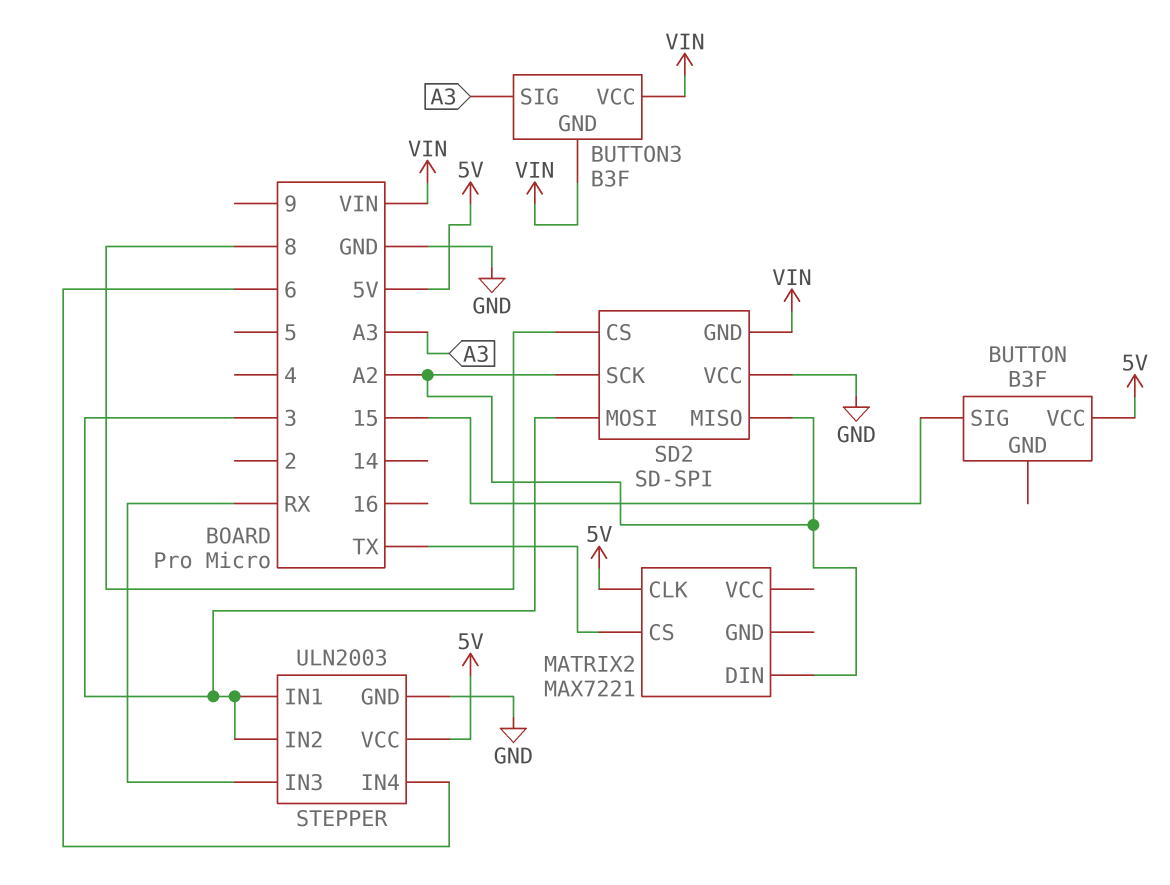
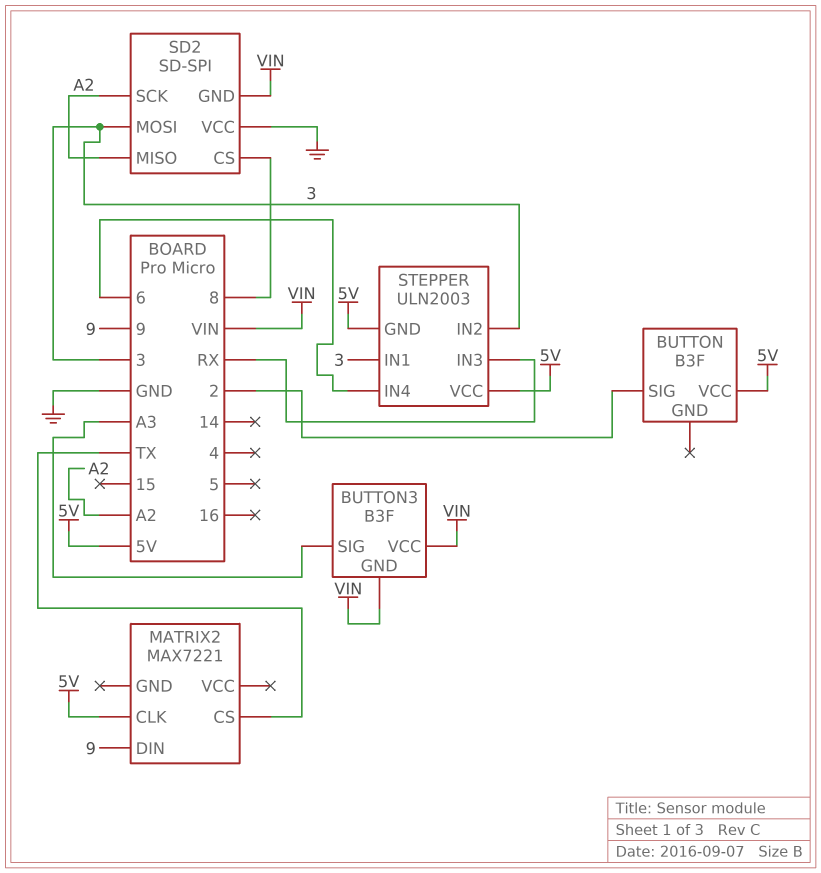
BUTTON pin SIG: 15 -> 2
MATRIX2 pin DIN: A2 -> 9
STEPPER pin GND: GND -> 5V

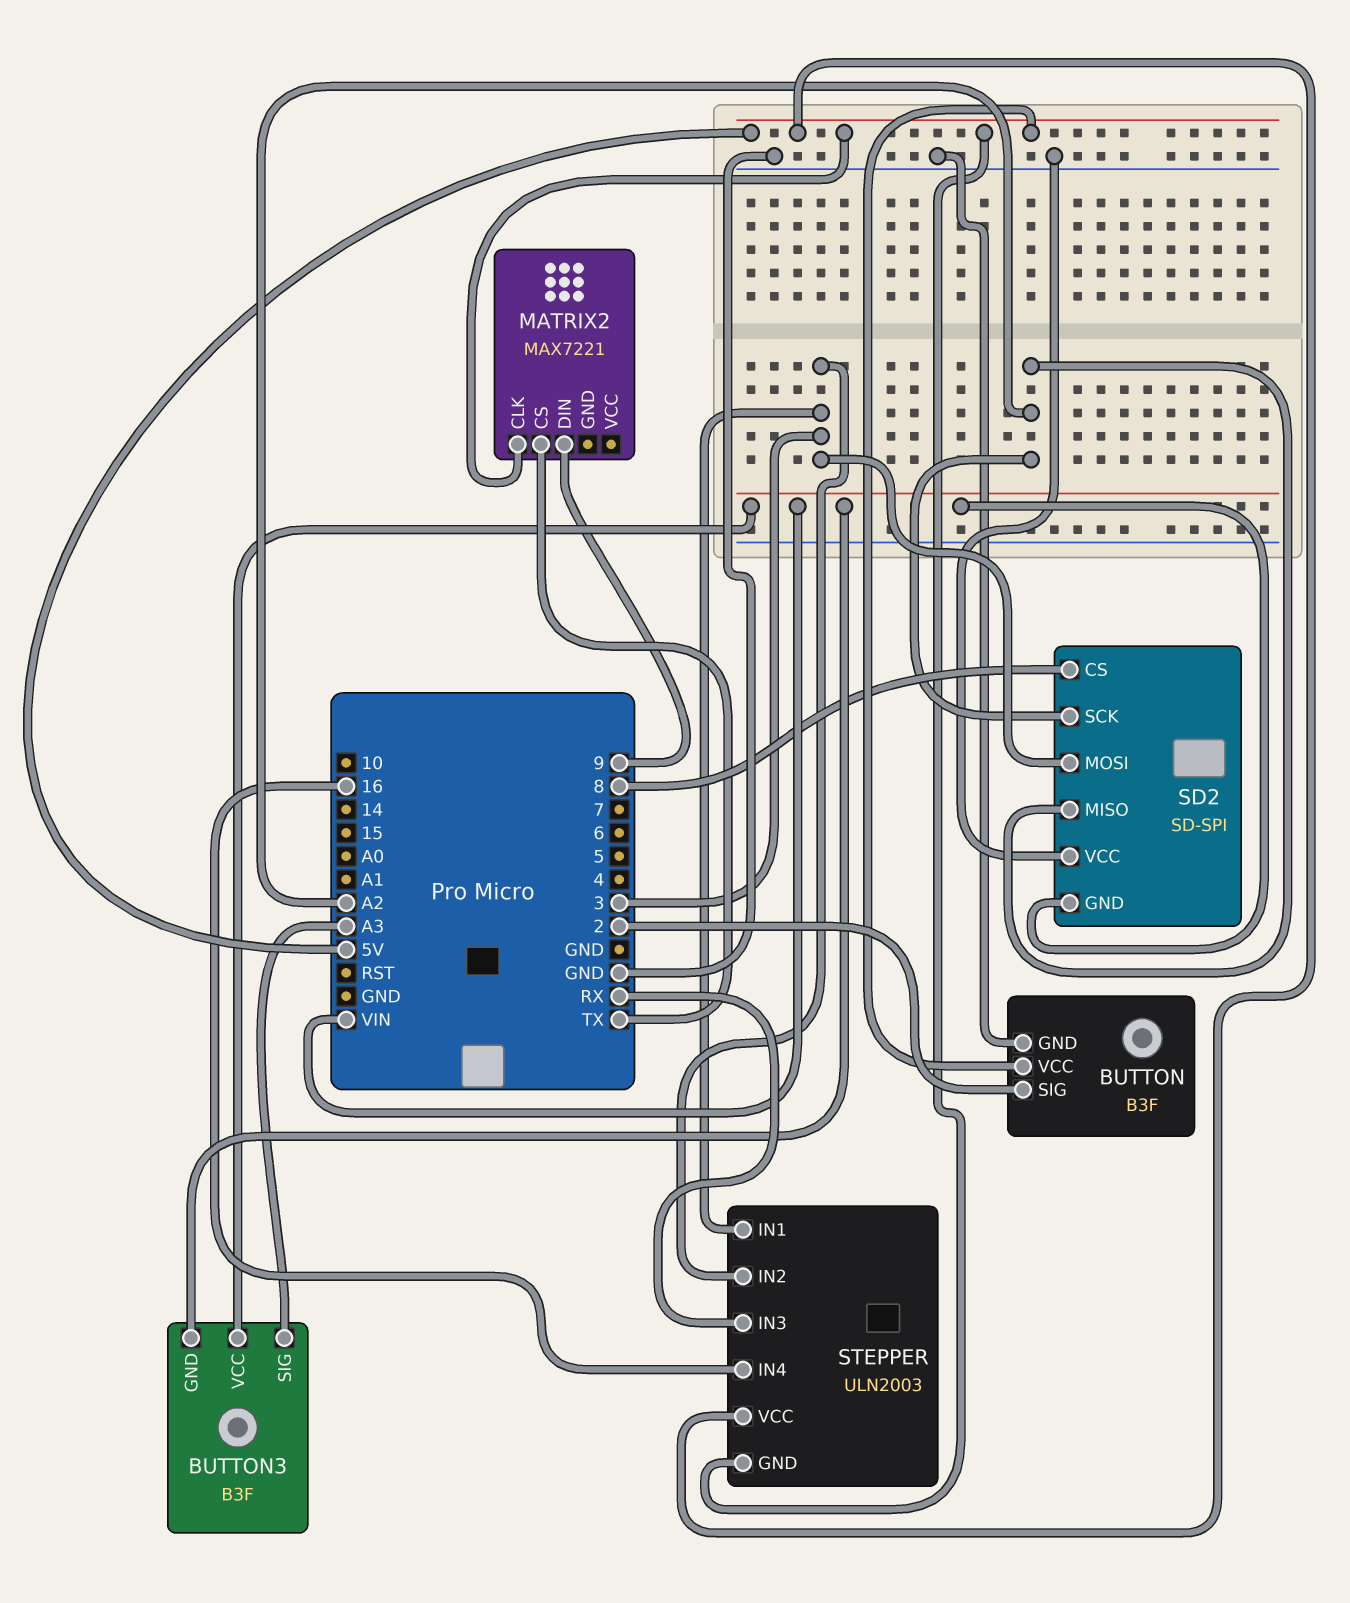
BUTTON pin GND: none -> GND
STEPPER pin IN4: 6 -> 16

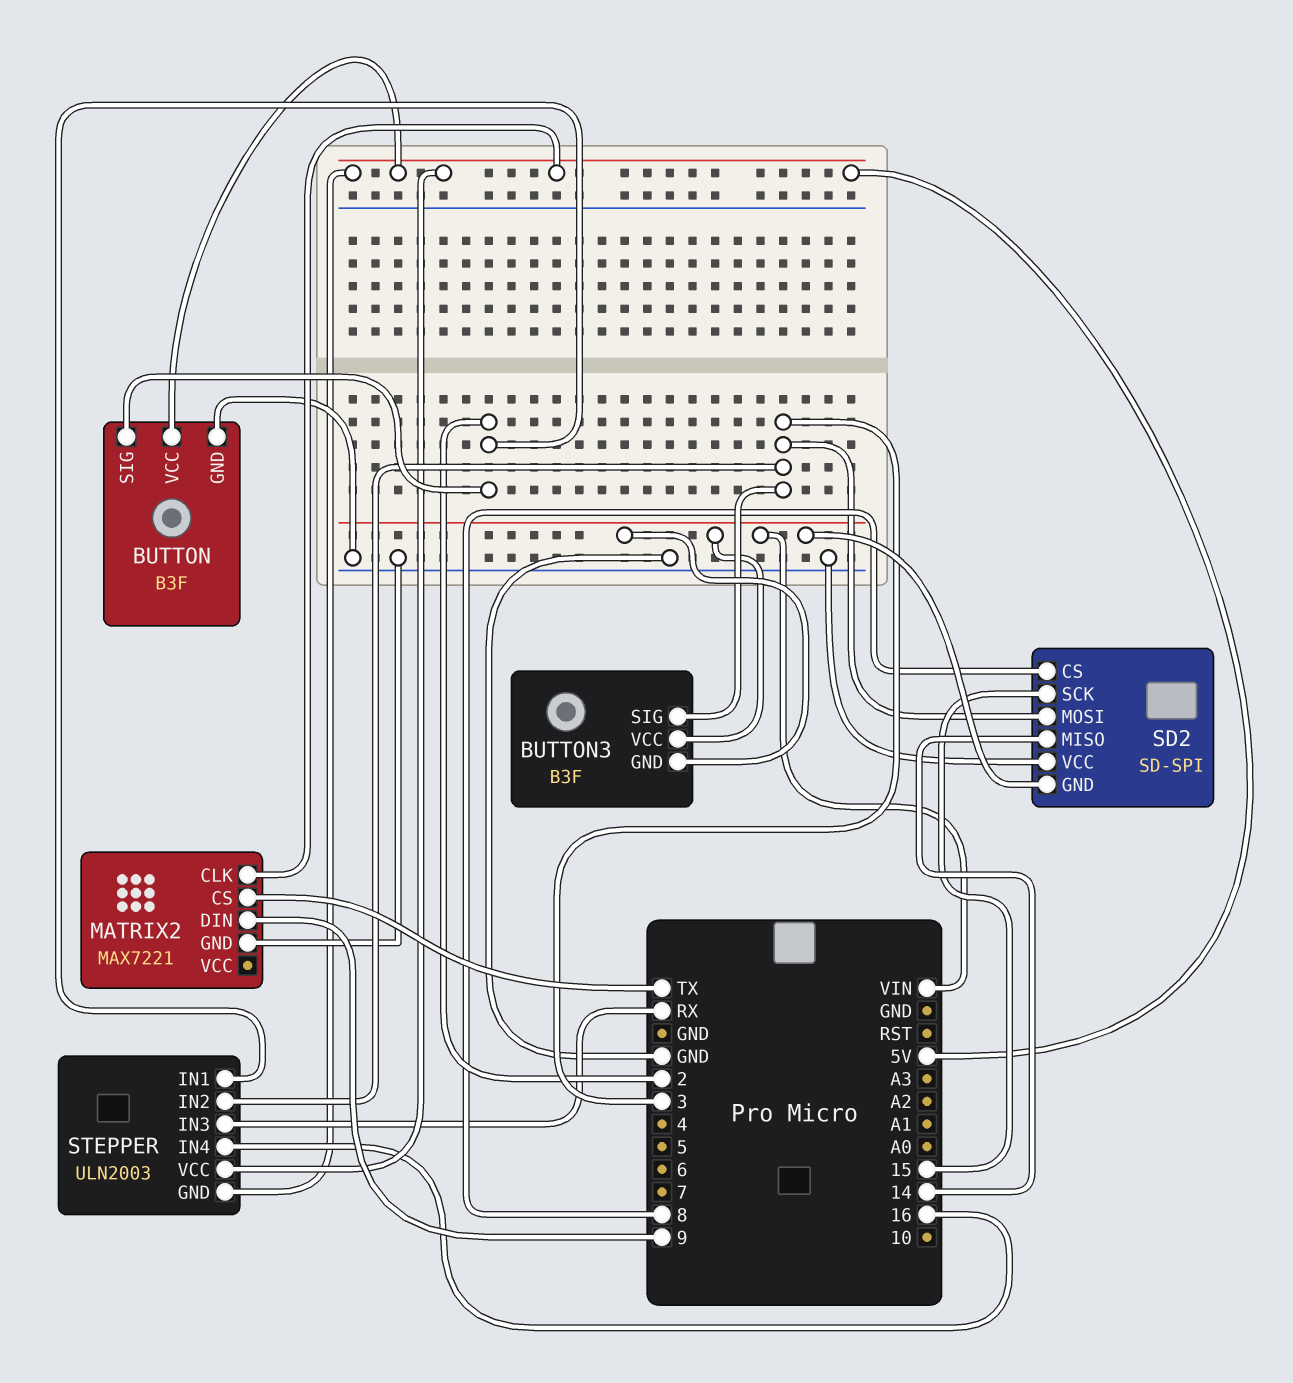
BUTTON3 pin SIG: A3 -> 3
MATRIX2 pin GND: none -> GND
SD2 pin MISO: A2 -> 14
SD2 pin SCK: A2 -> 15
STEPPER pin IN1: 3 -> 2

